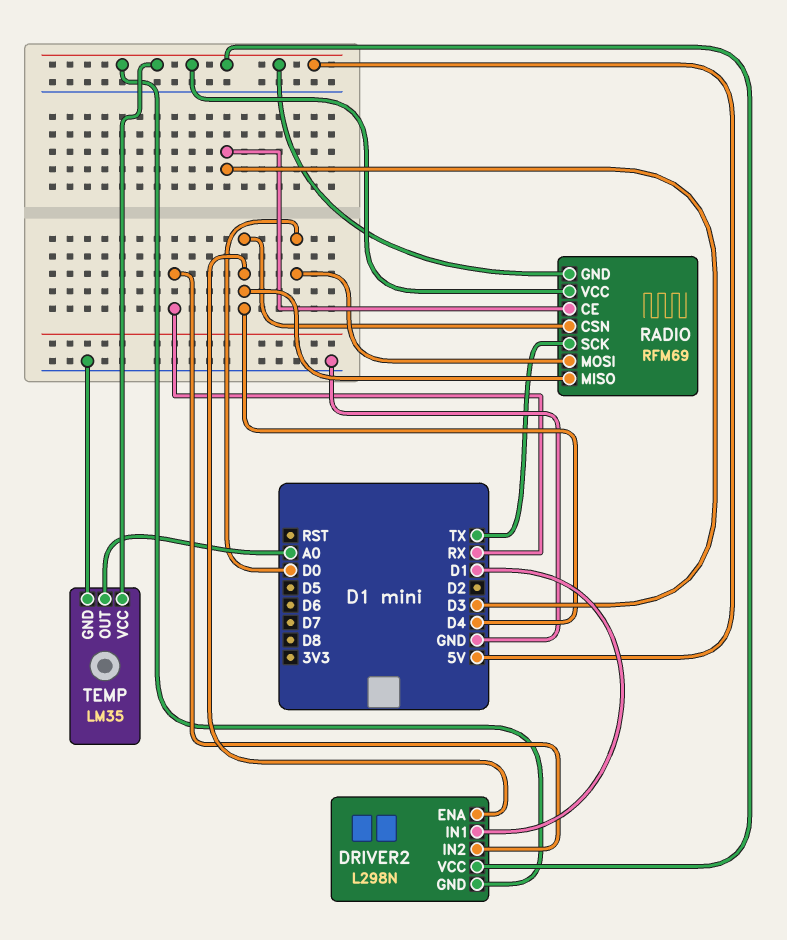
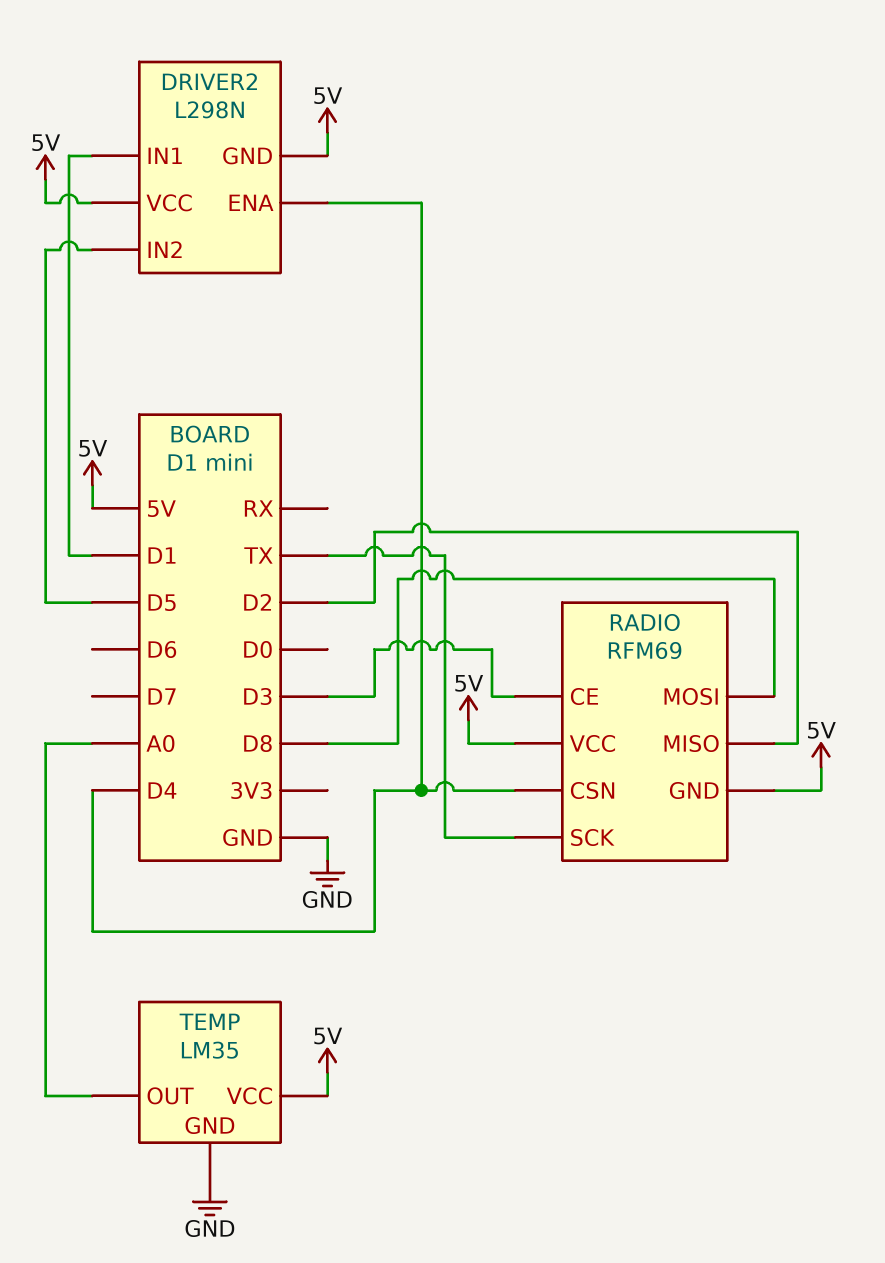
DRIVER2 pin IN2: RX -> D5
RADIO pin MISO: D4 -> D2
RADIO pin MOSI: D0 -> D8

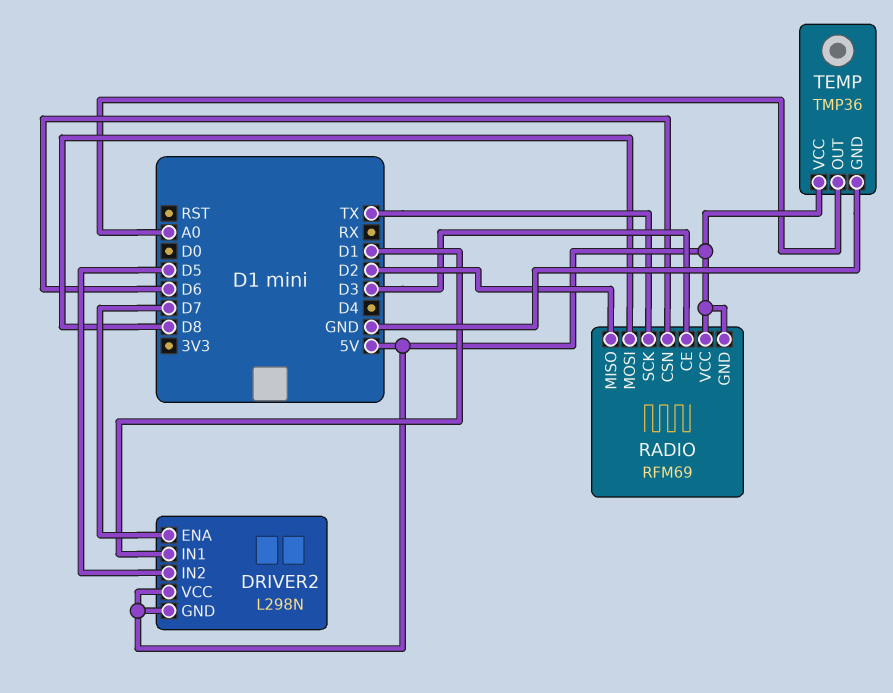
DRIVER2 pin ENA: D4 -> D7
RADIO pin CSN: D4 -> D6
TEMP: LM35 -> TMP36

